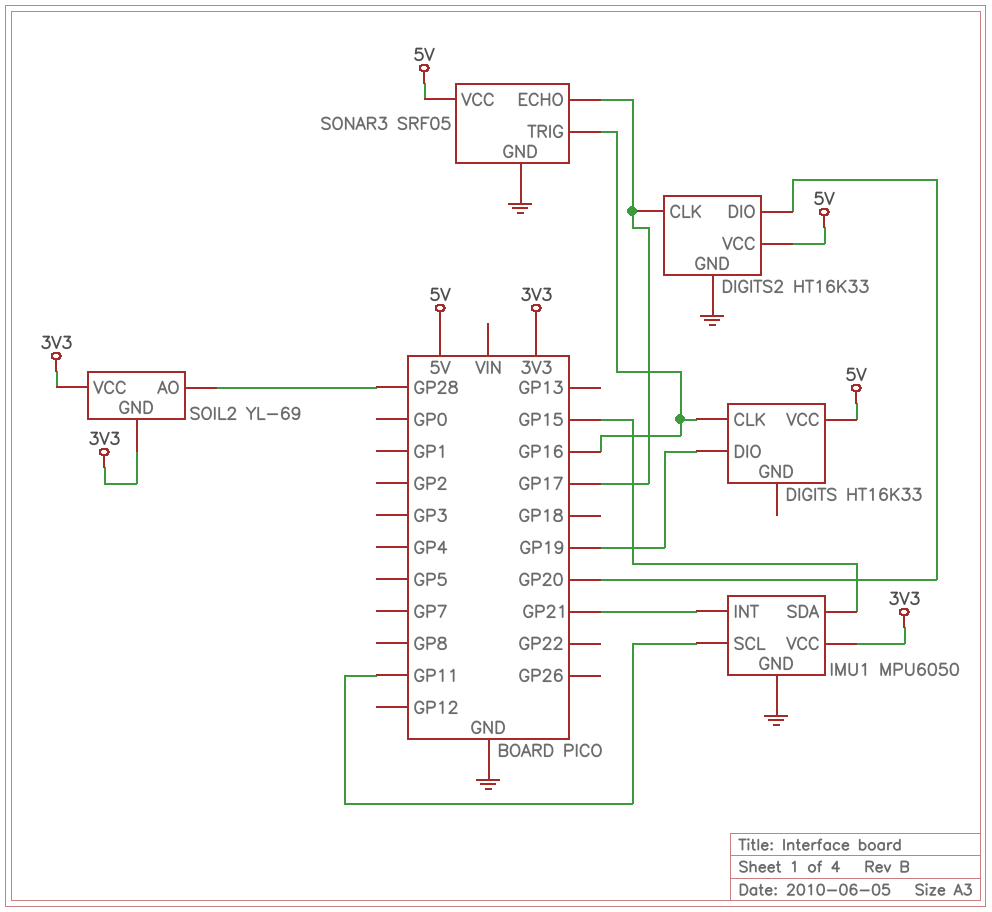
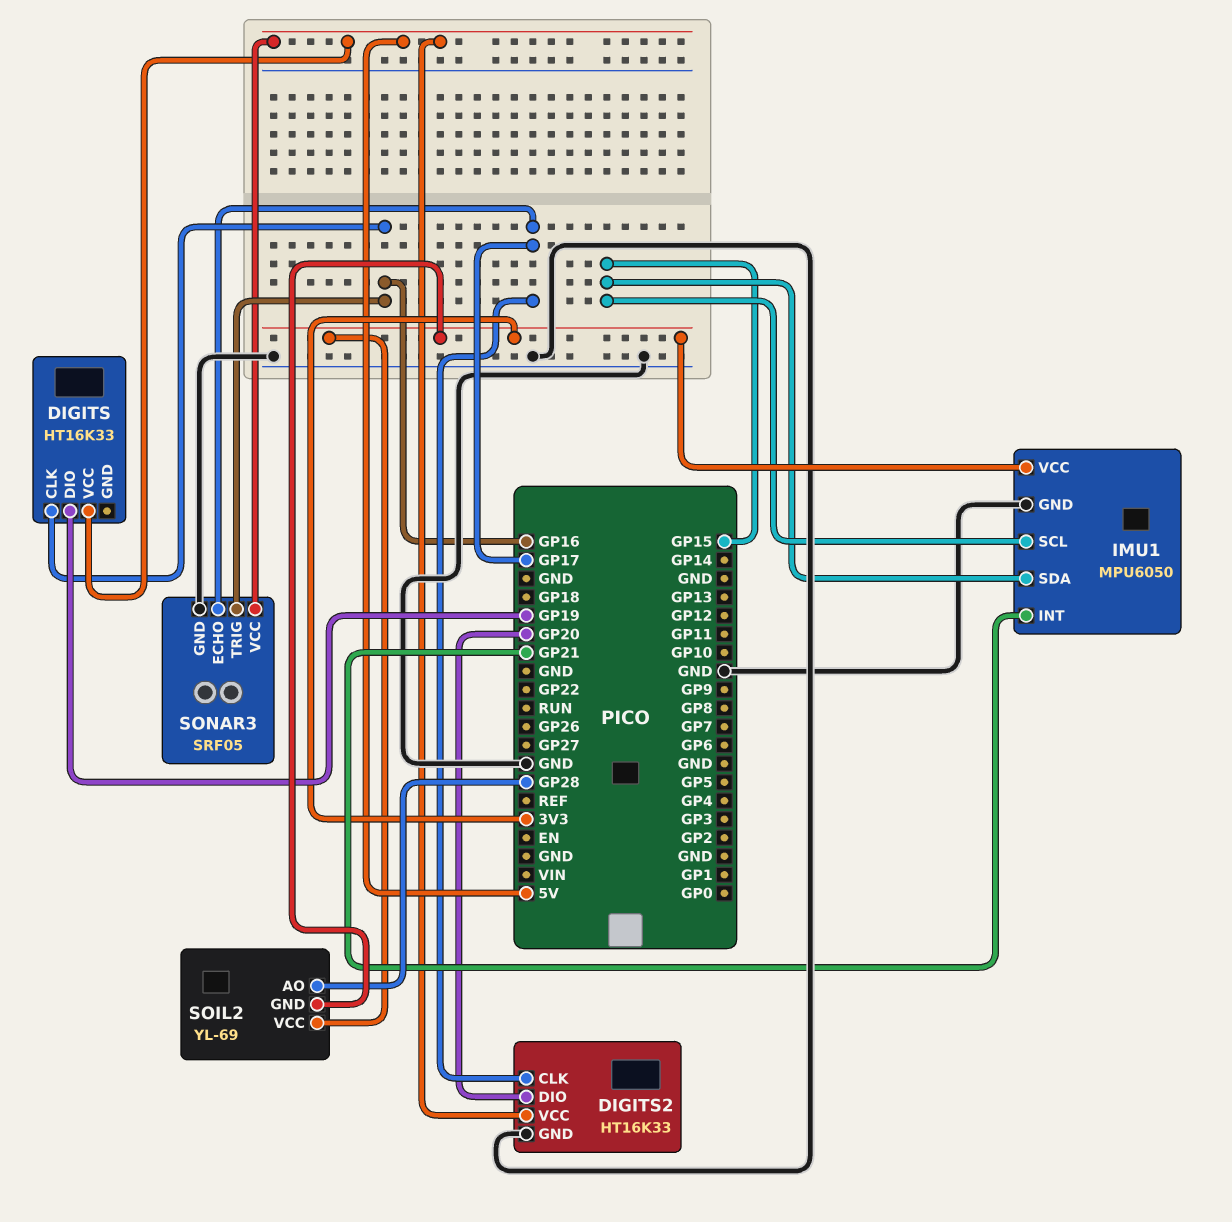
IMU1 pin SCL: GP11 -> GP15

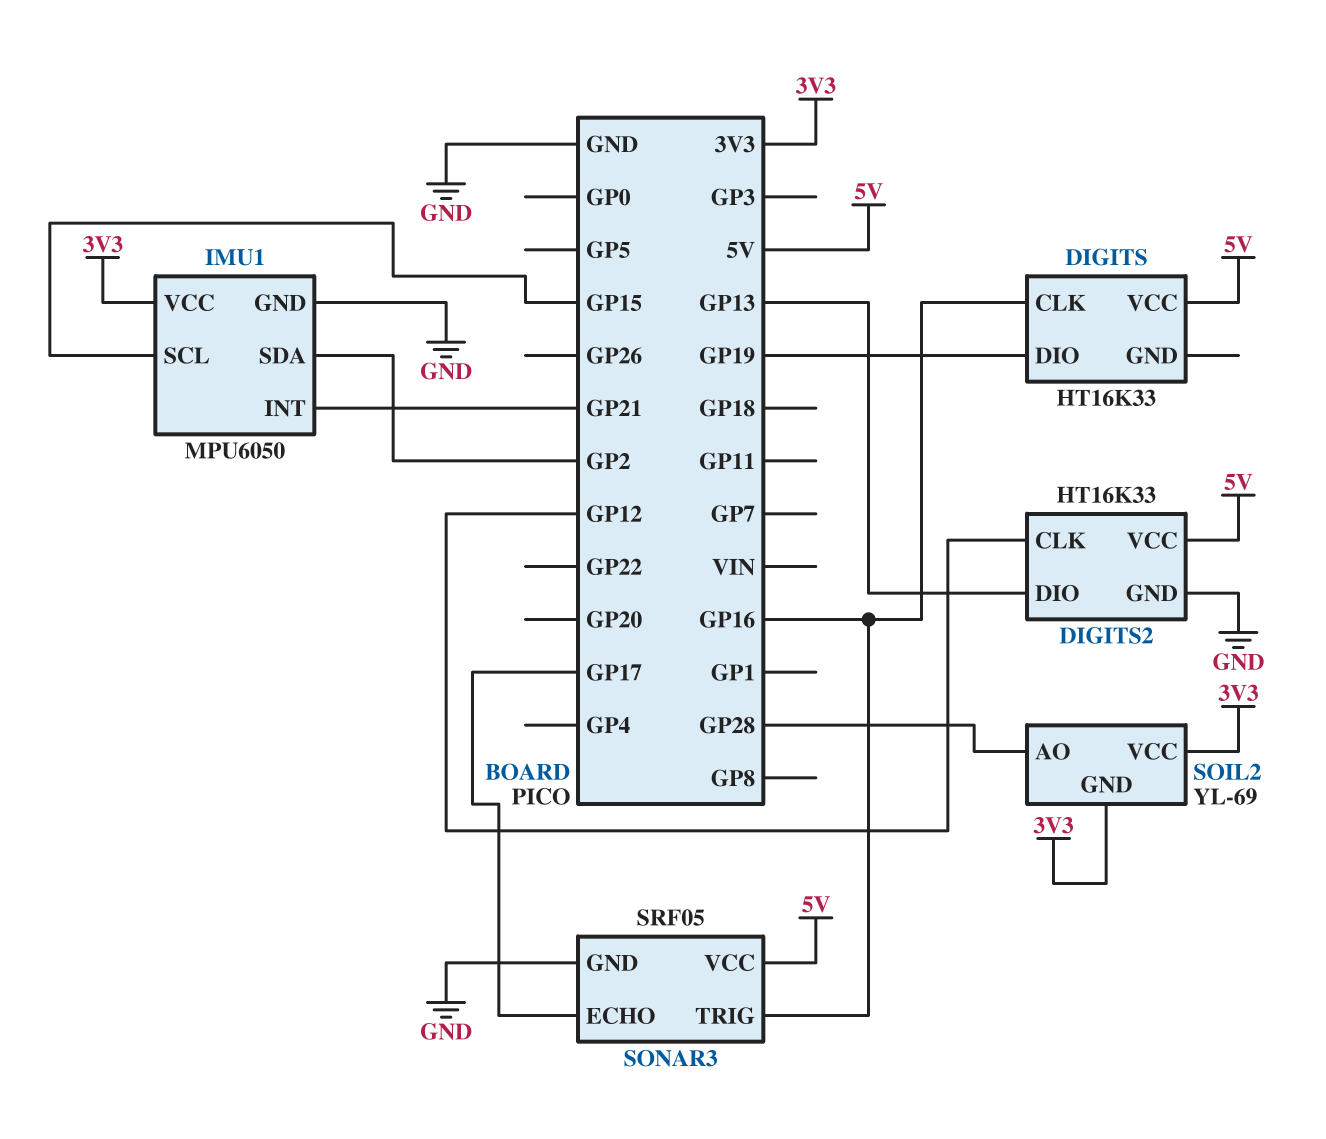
DIGITS2 pin CLK: GP17 -> GP12
DIGITS2 pin DIO: GP20 -> GP13
IMU1 pin SDA: GP15 -> GP2

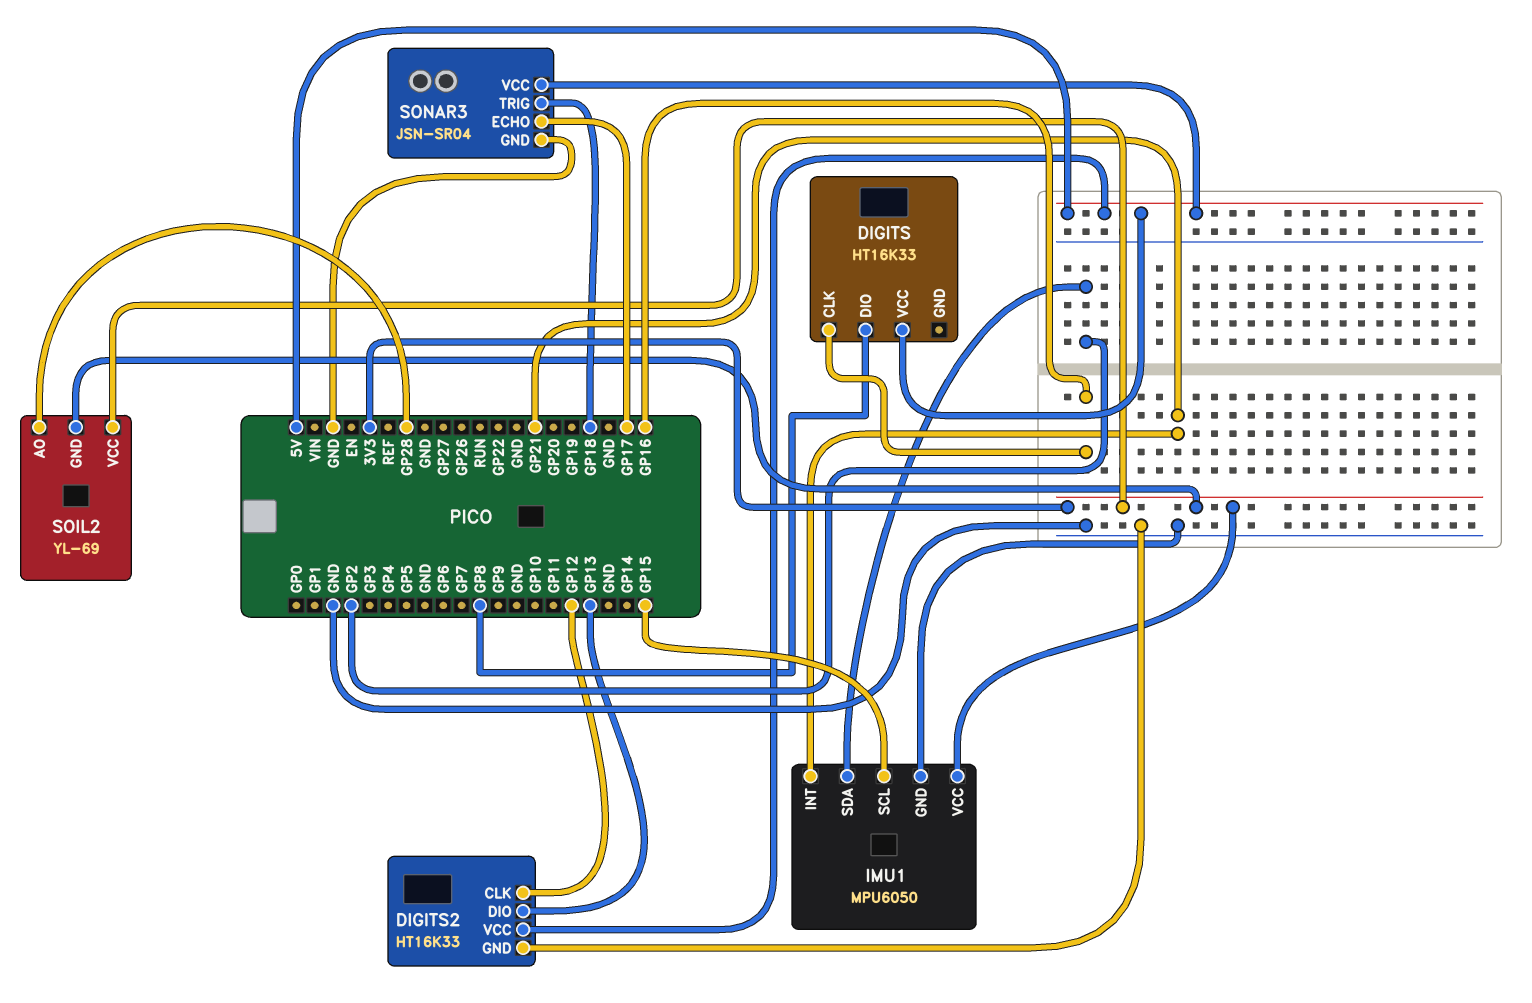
DIGITS pin DIO: GP19 -> GP8
SONAR3: SRF05 -> JSN-SR04
SONAR3 pin TRIG: GP16 -> GP18

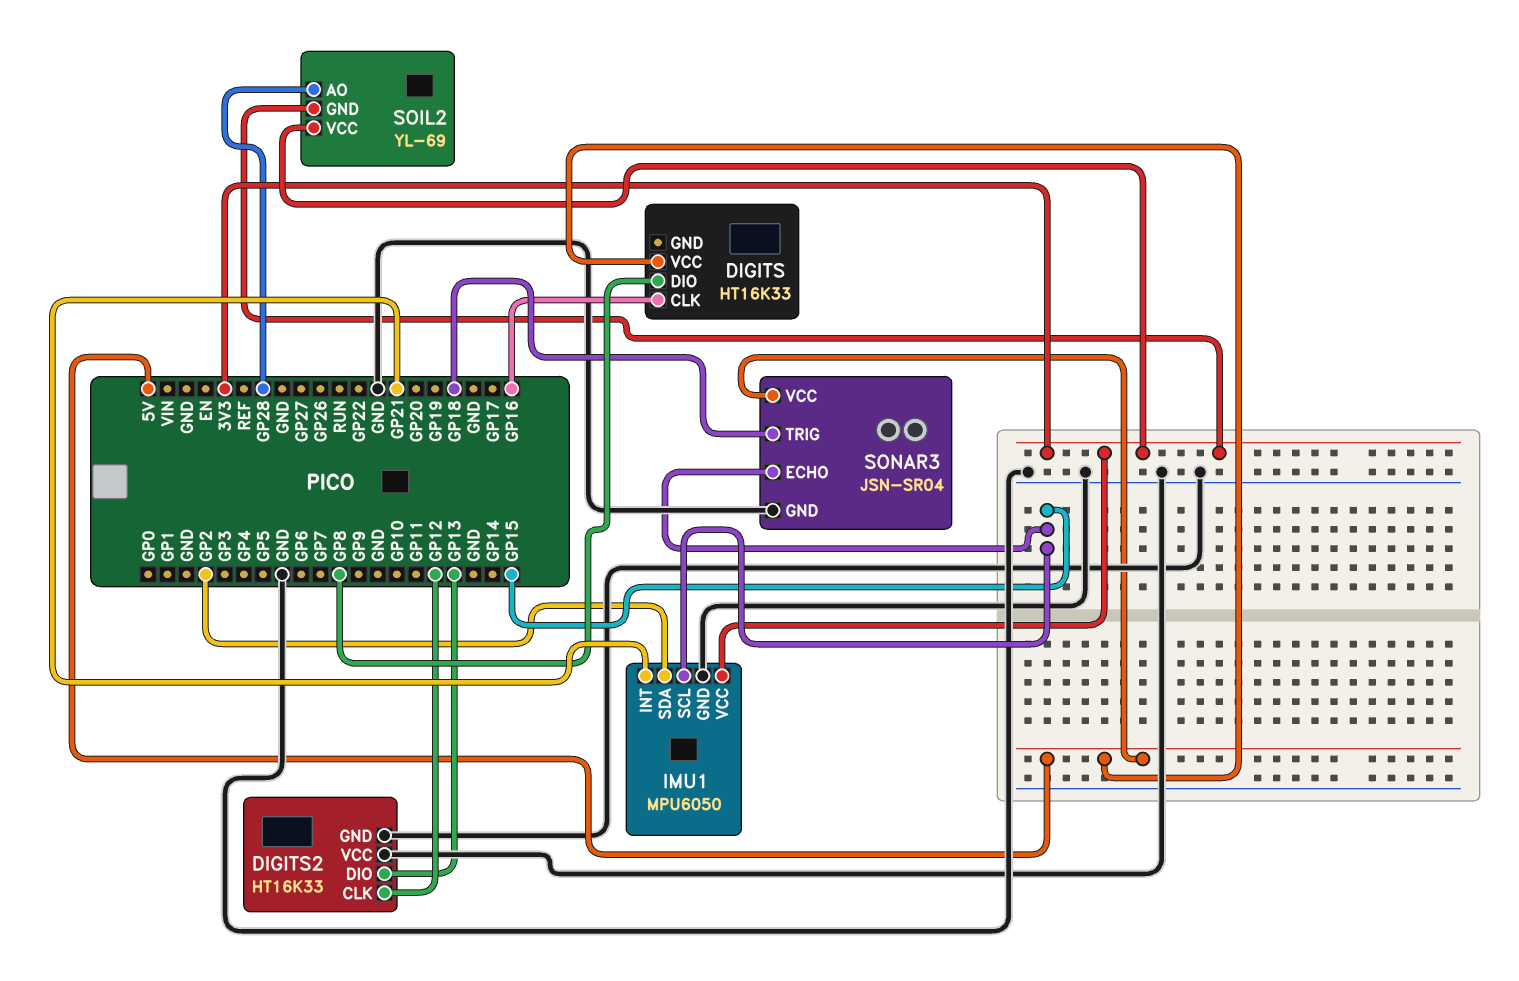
DIGITS2 pin VCC: 5V -> GND
SONAR3 pin ECHO: GP17 -> GP15

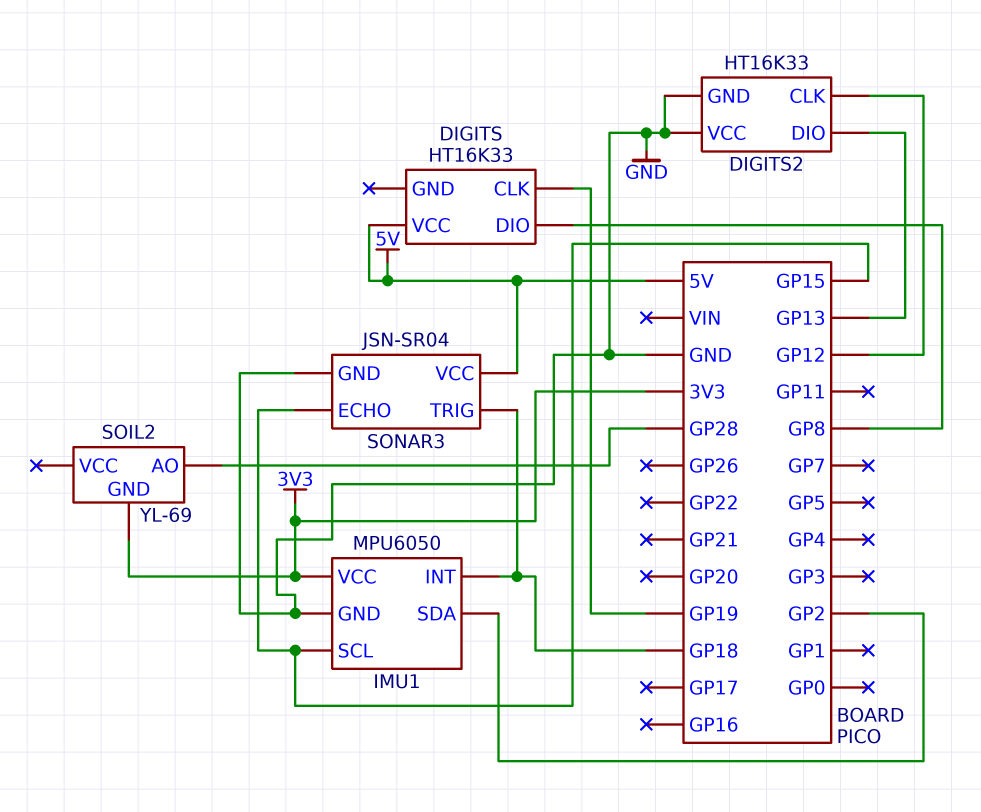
DIGITS pin CLK: GP16 -> GP19
IMU1 pin INT: GP21 -> GP18
SOIL2 pin VCC: 3V3 -> none

